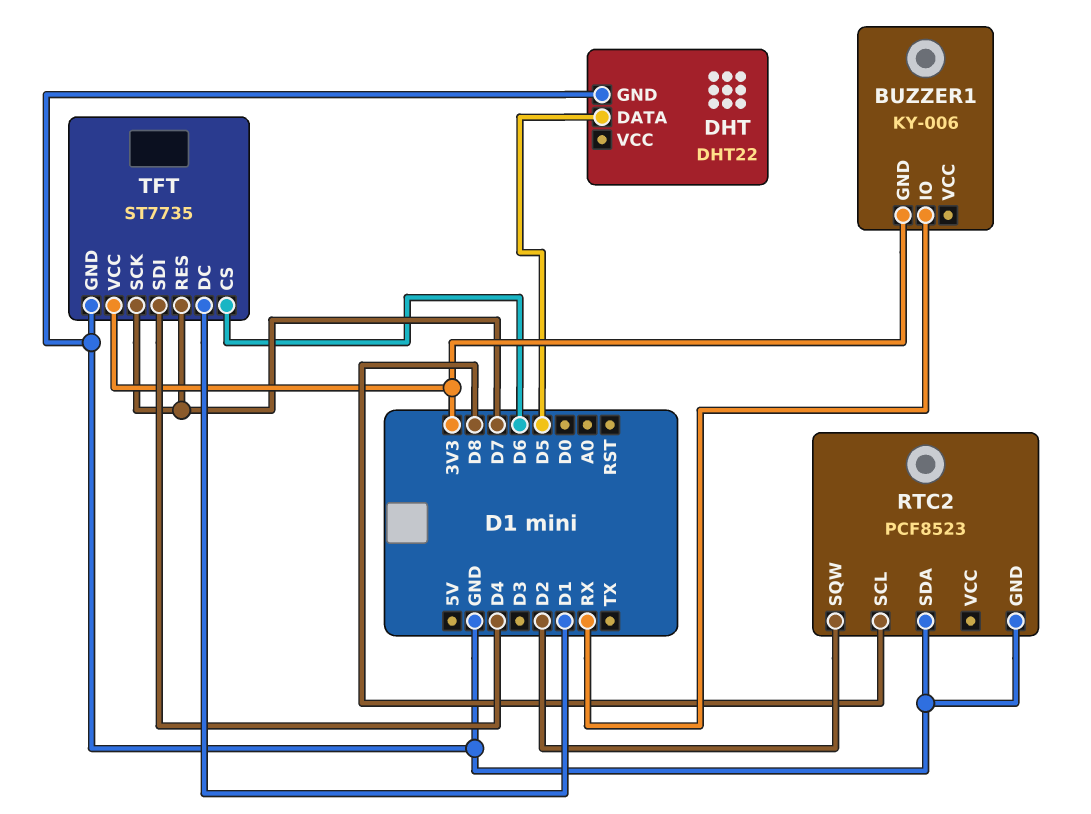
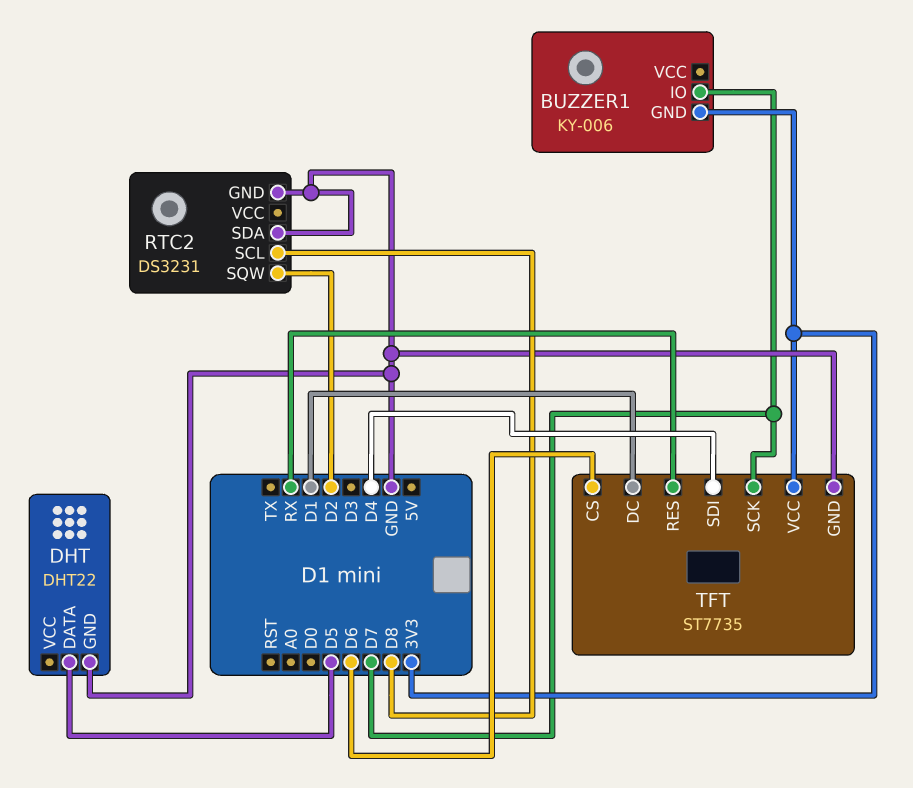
BUZZER1 pin IO: RX -> D7
RTC2: PCF8523 -> DS3231
TFT pin RES: D7 -> RX

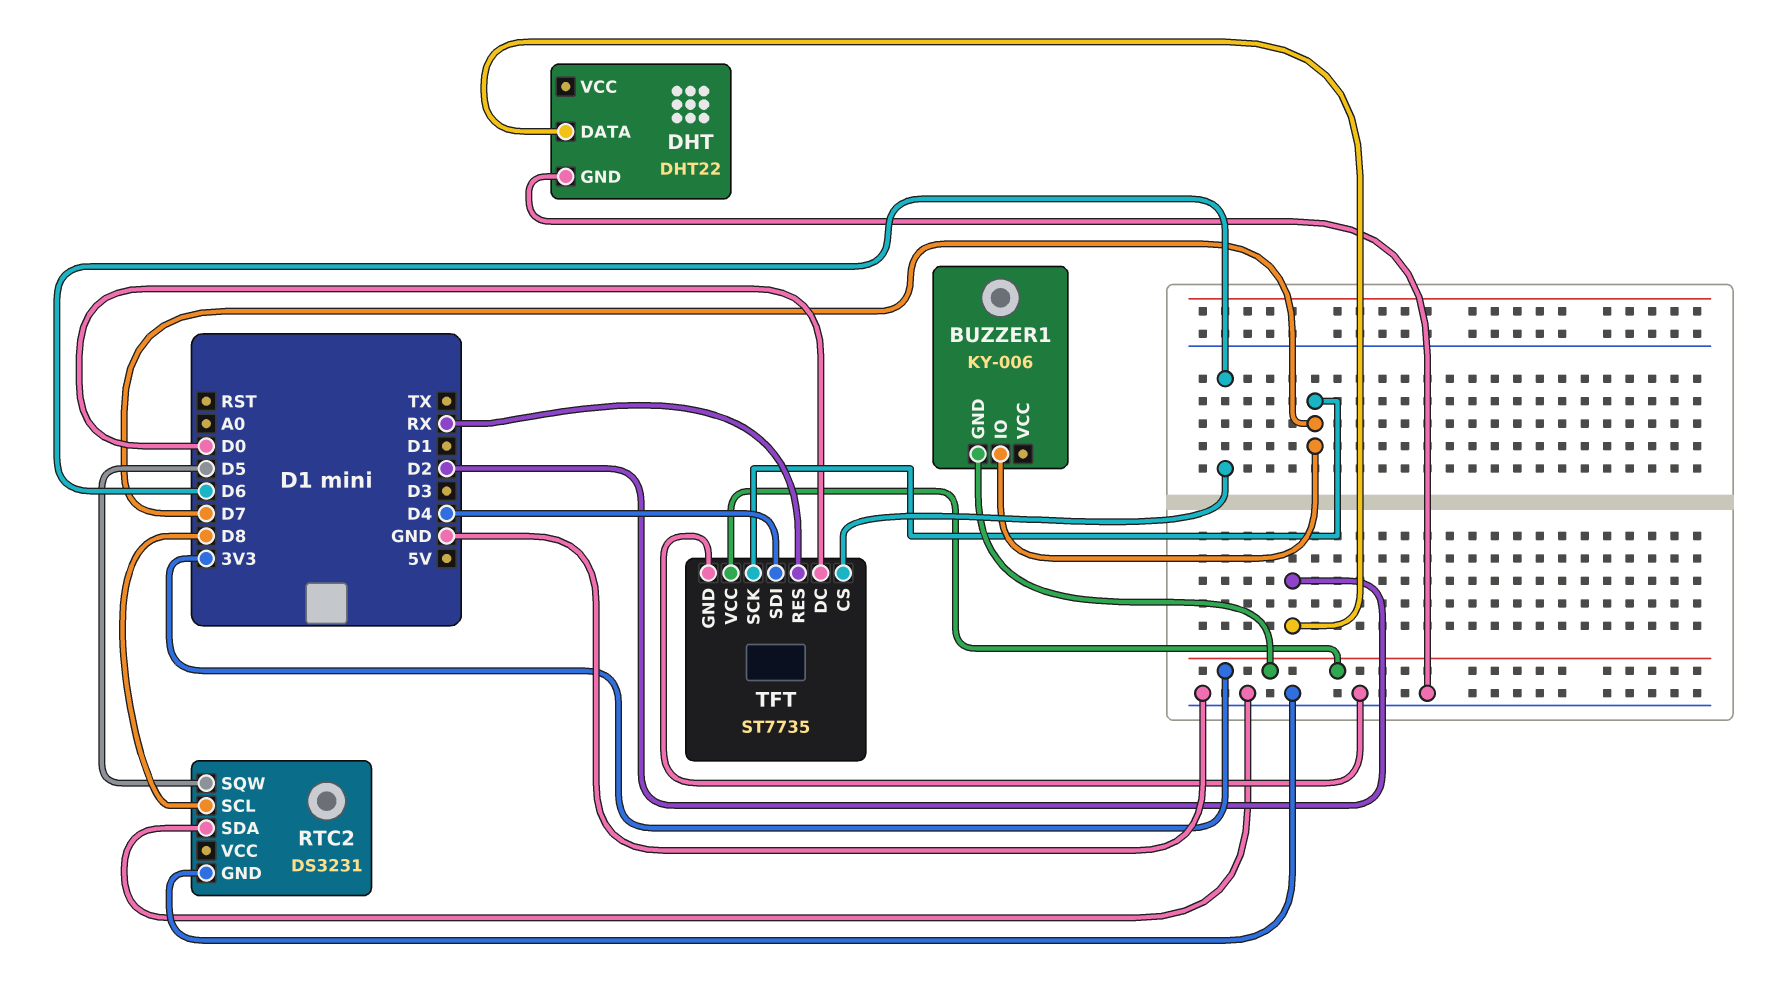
DHT pin DATA: D5 -> D2
RTC2 pin SQW: D2 -> D5
TFT pin DC: D1 -> D0

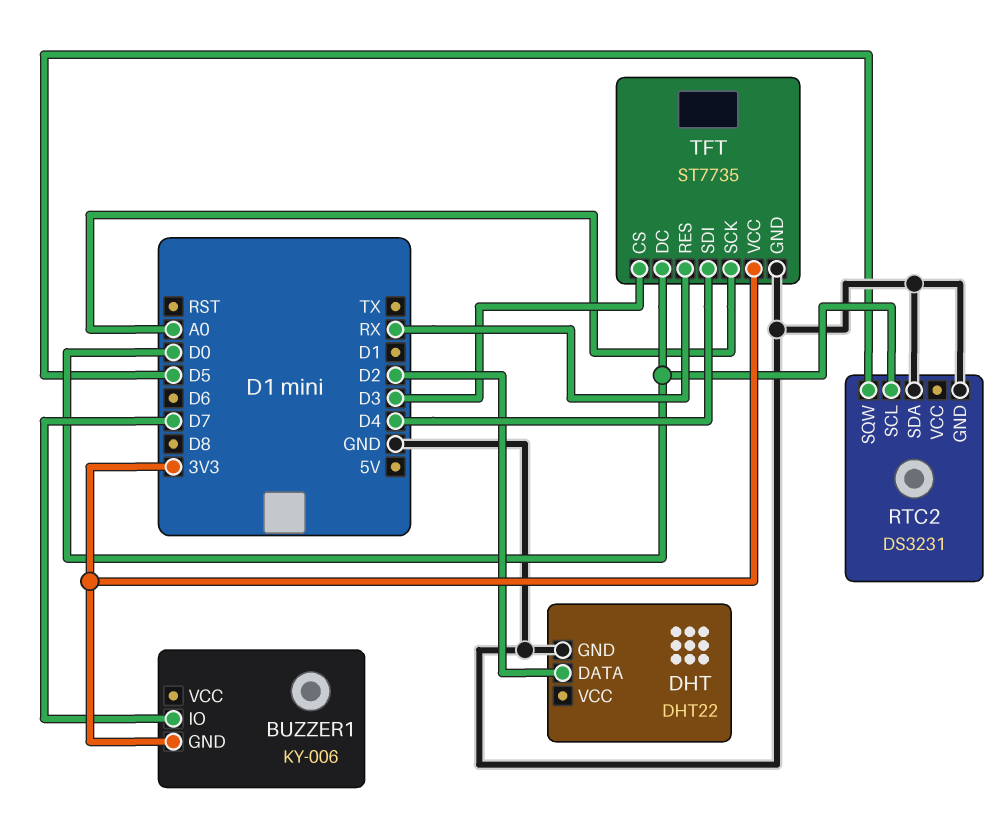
RTC2 pin SCL: D8 -> D0
TFT pin CS: D6 -> D3
TFT pin SCK: D7 -> A0

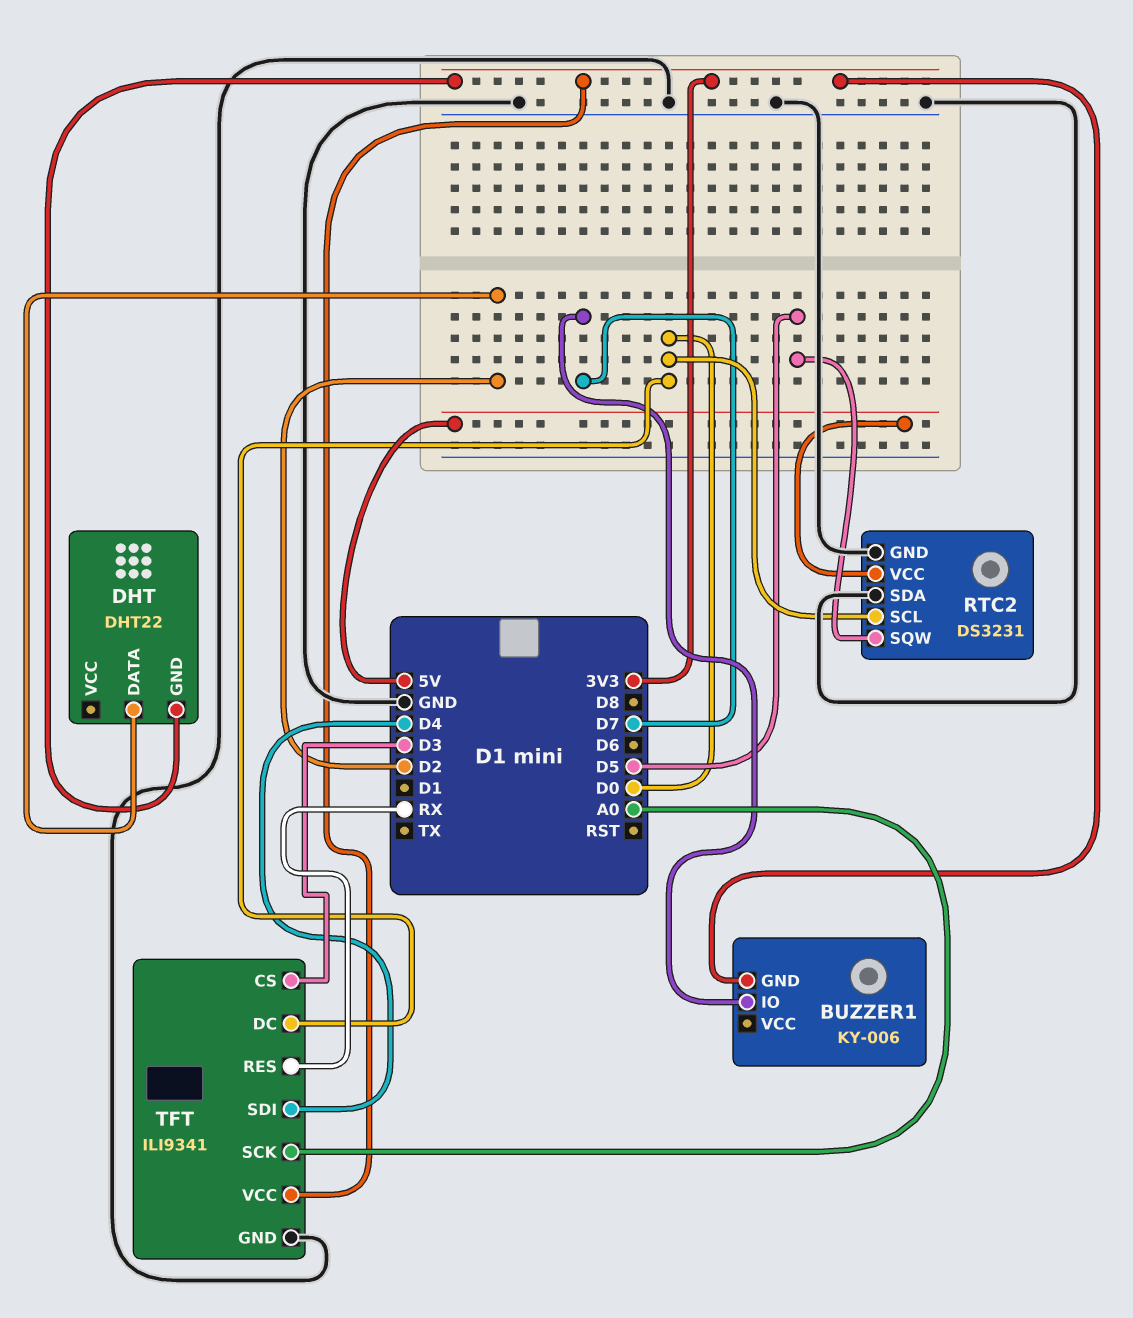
DHT pin GND: GND -> 3V3
RTC2 pin VCC: none -> 5V
TFT: ST7735 -> ILI9341

